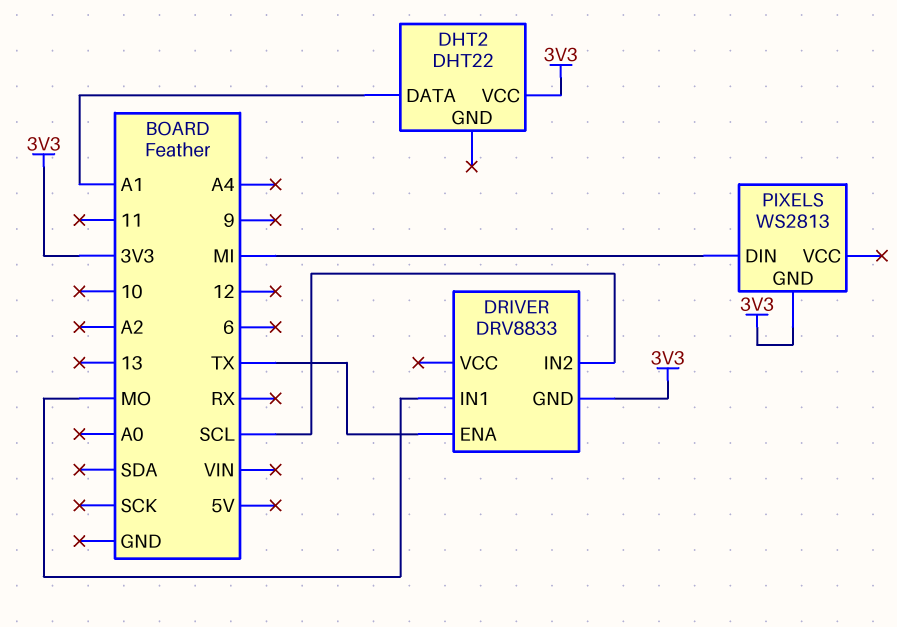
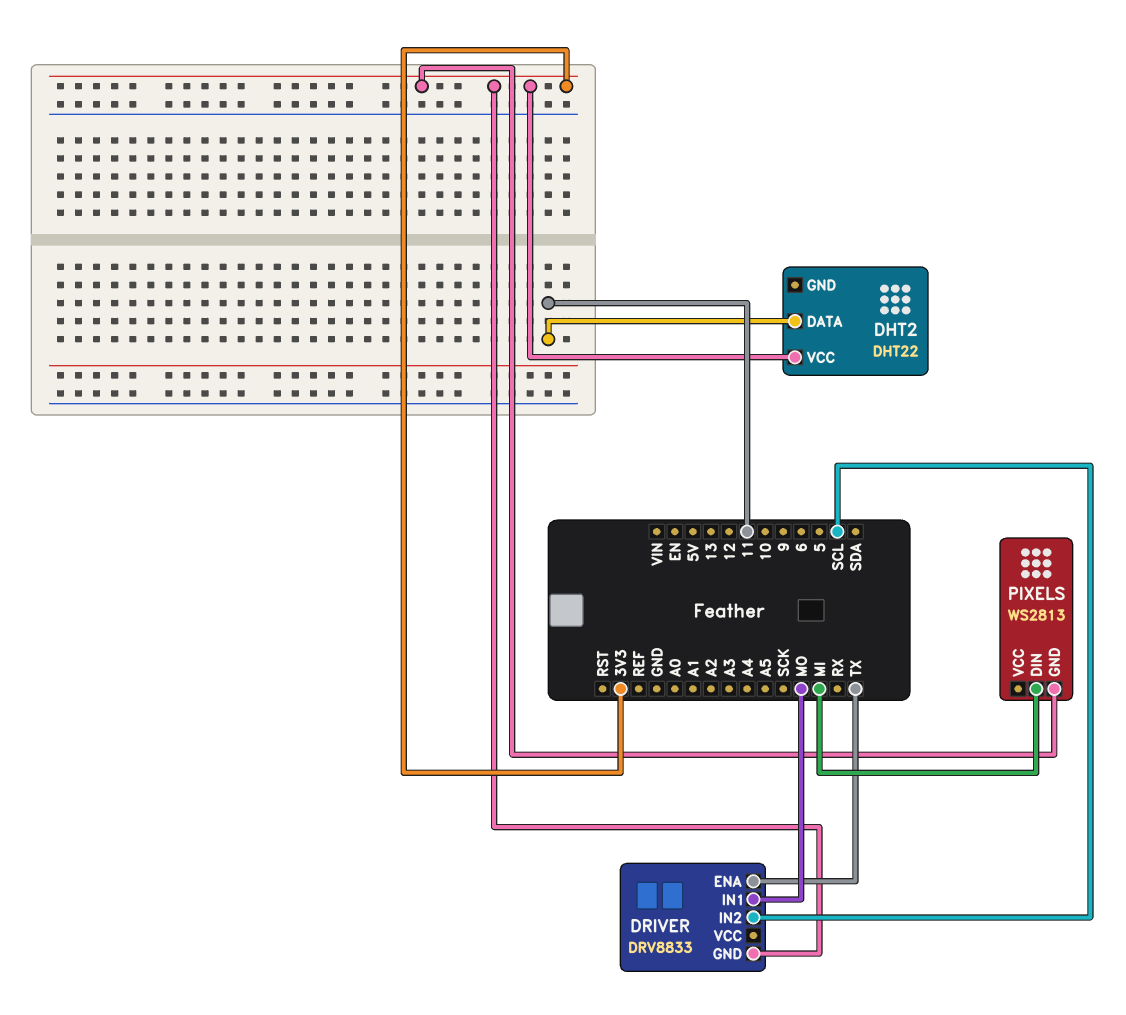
DHT2 pin DATA: A1 -> 11

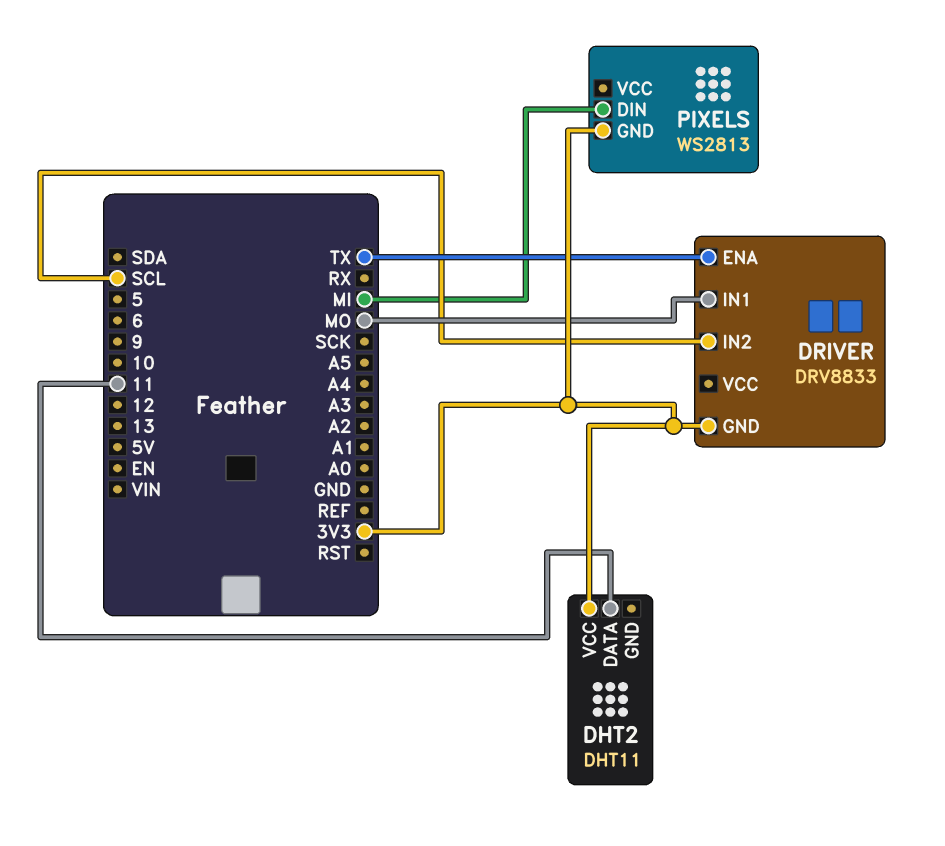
DHT2: DHT22 -> DHT11

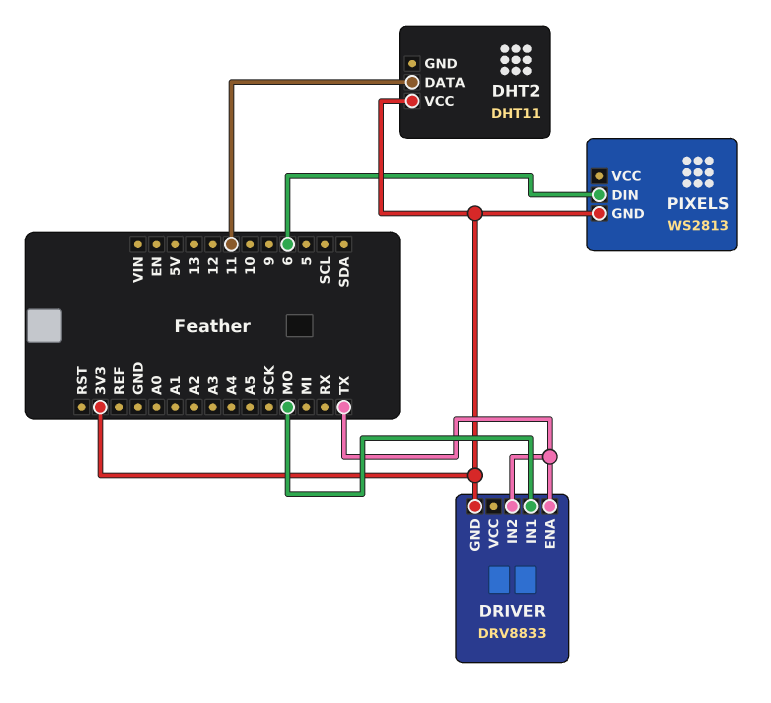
DRIVER pin IN2: SCL -> TX
PIXELS pin DIN: MI -> 6

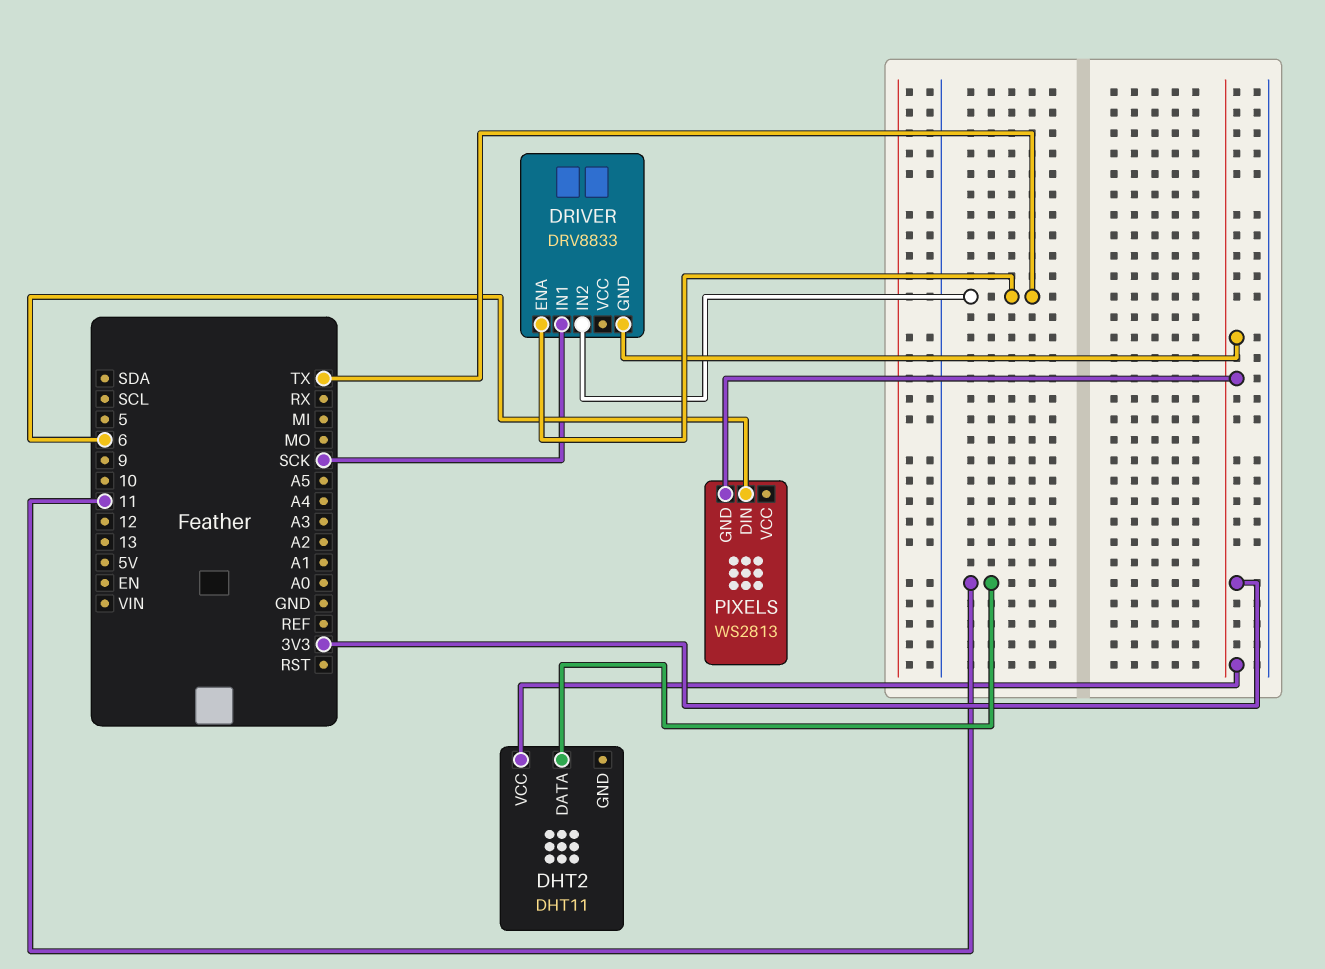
DRIVER pin IN1: MO -> SCK

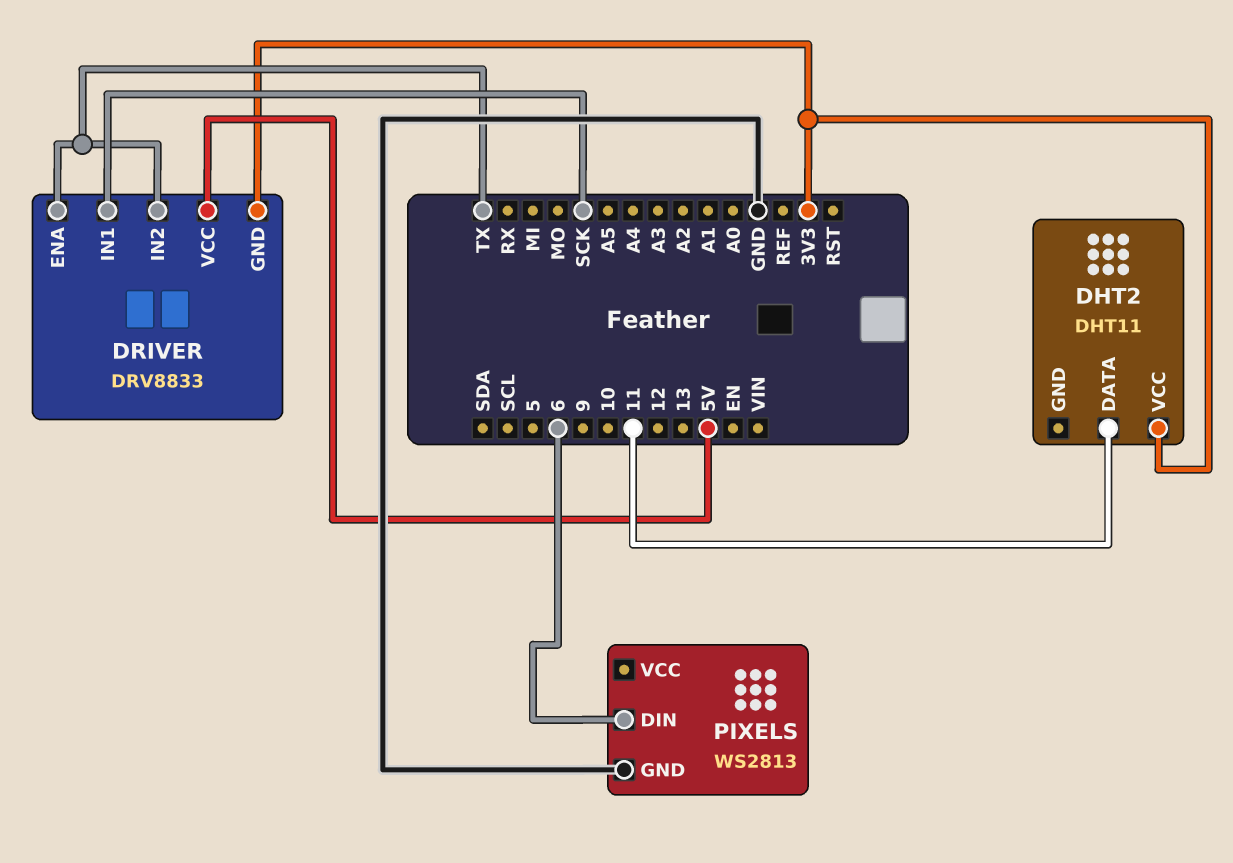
DRIVER pin VCC: none -> 5V
PIXELS pin GND: 3V3 -> GND

